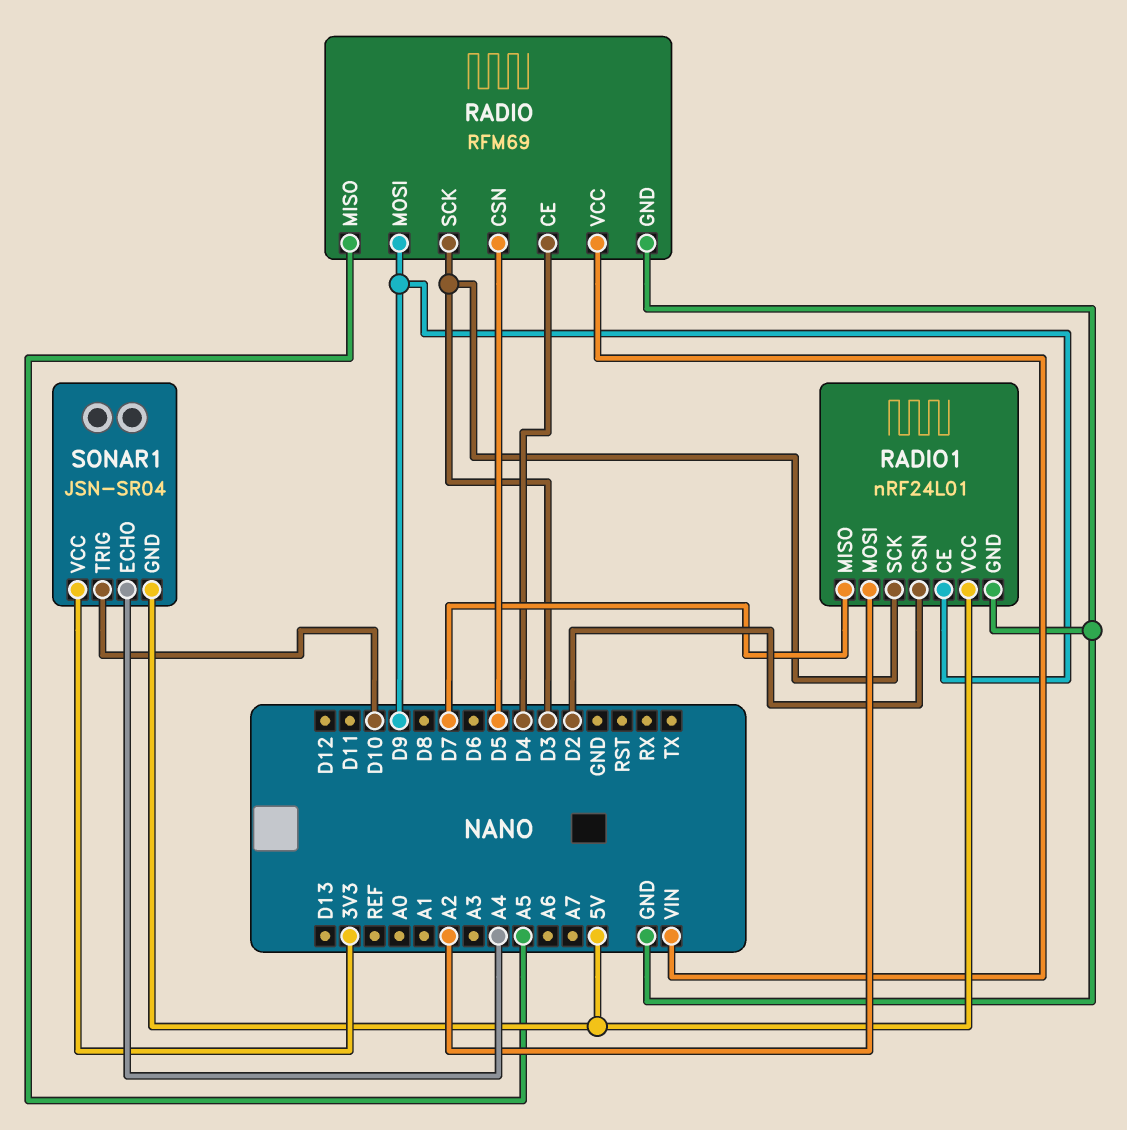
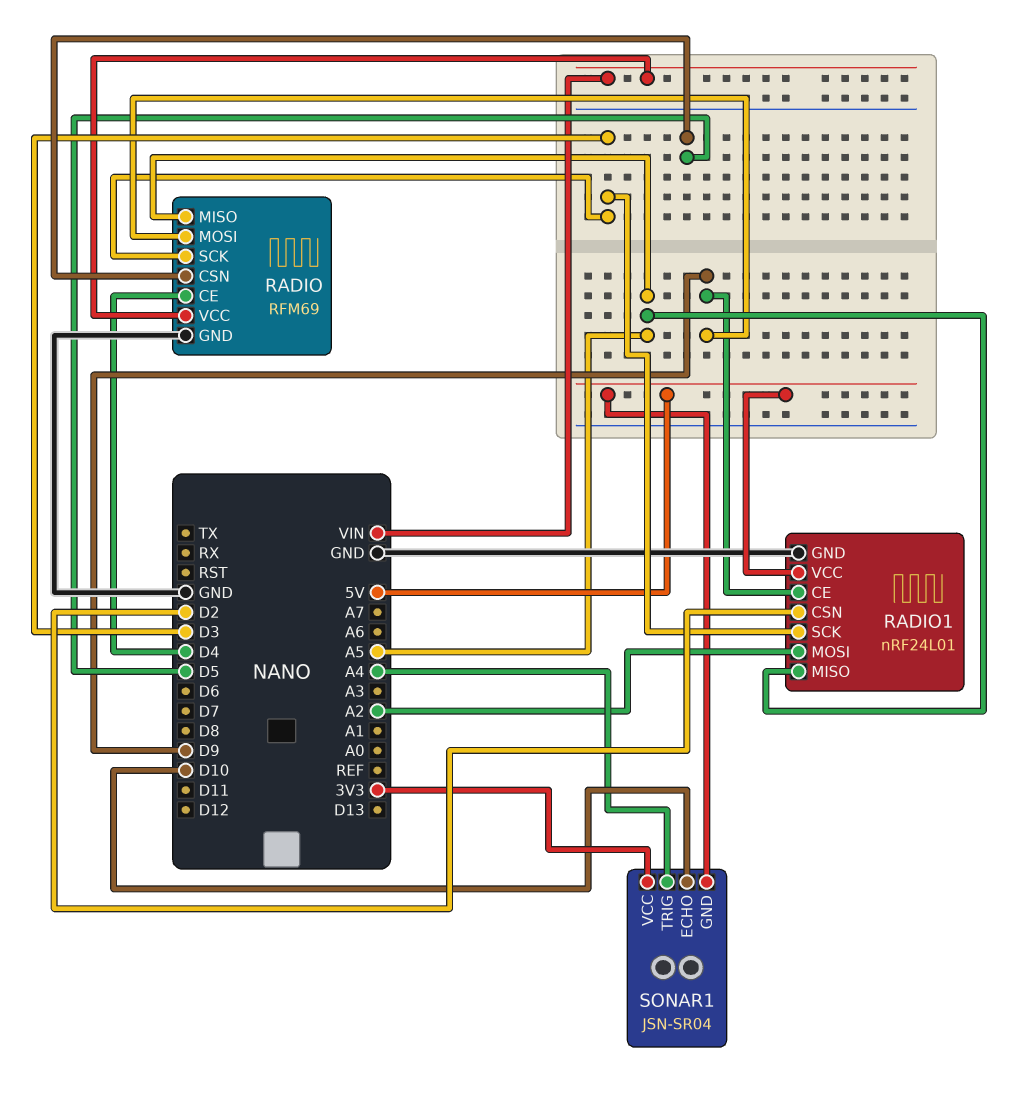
RADIO1 pin MISO: D7 -> A5
SONAR1 pin ECHO: A4 -> D10
SONAR1 pin TRIG: D10 -> A4

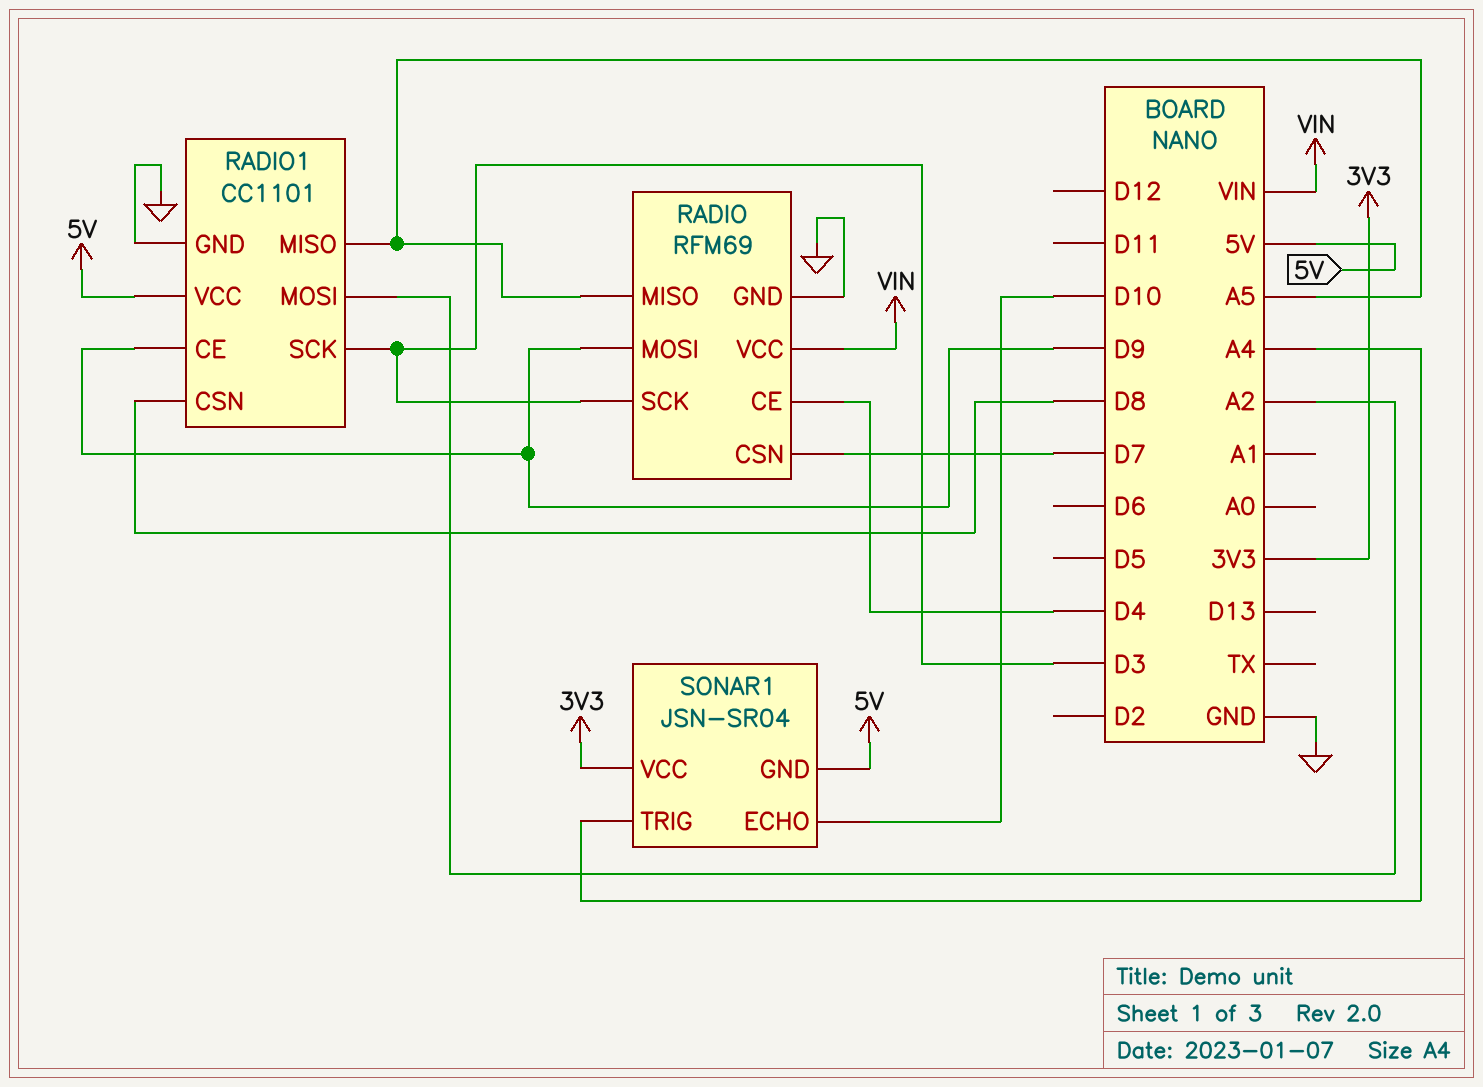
RADIO pin CSN: D5 -> D7
RADIO1: nRF24L01 -> CC1101
RADIO1 pin CSN: D2 -> D8

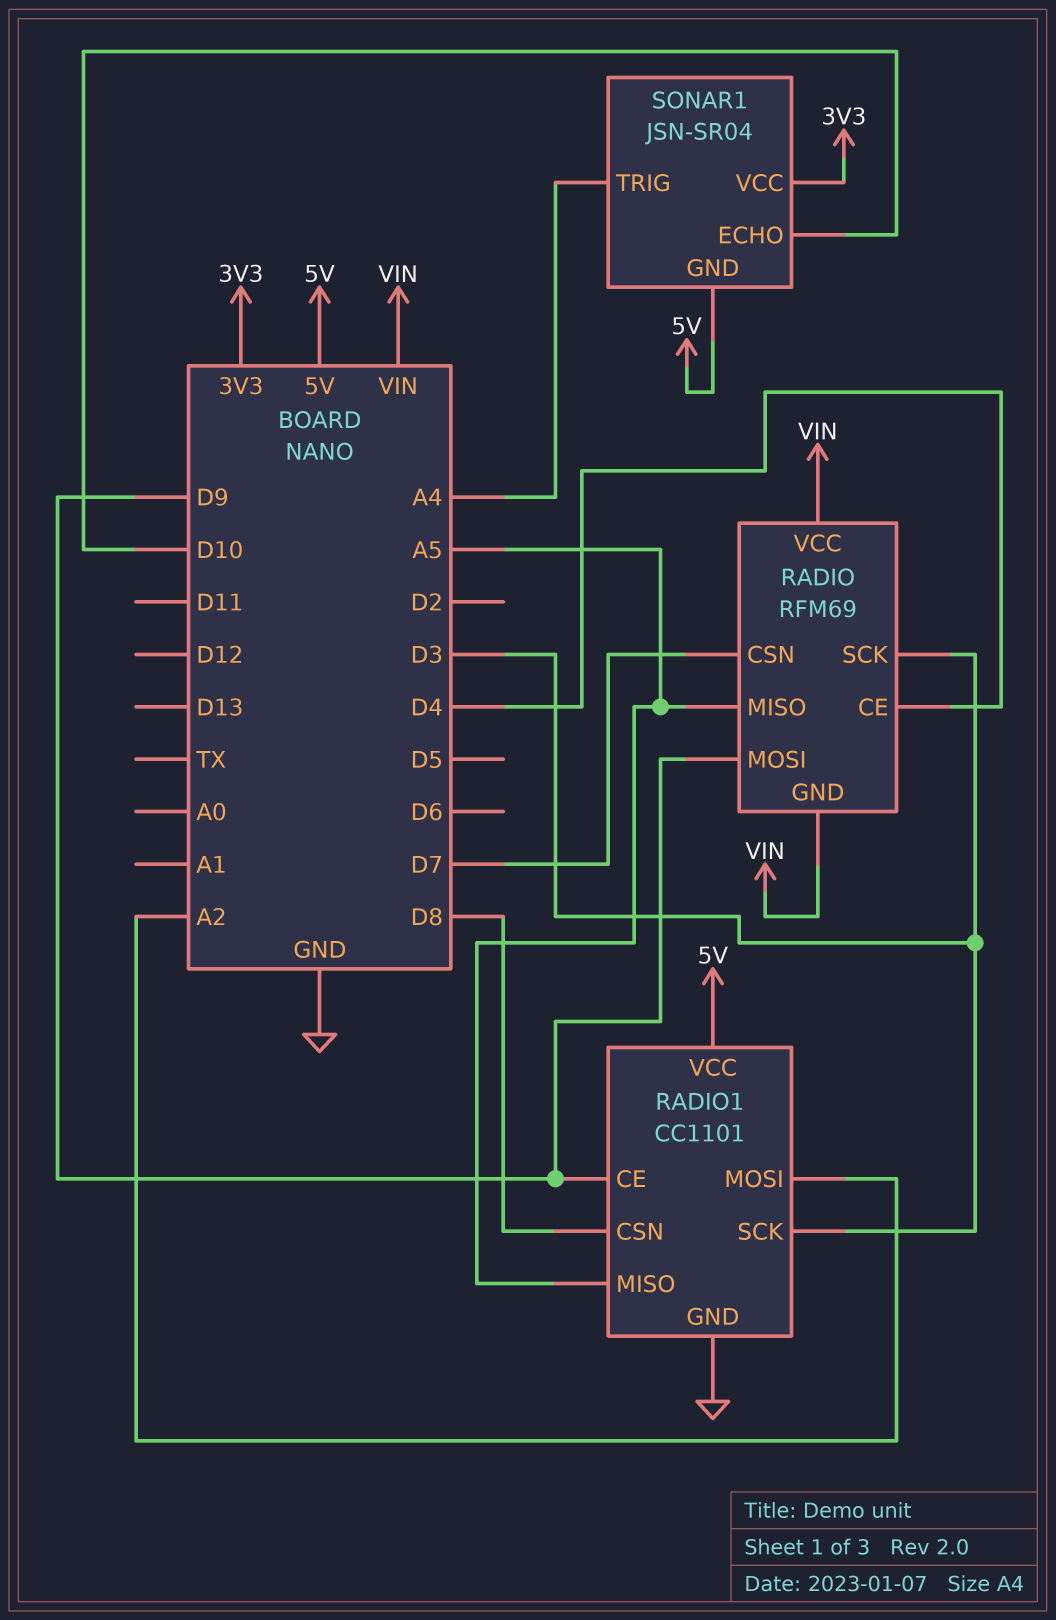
RADIO pin GND: GND -> VIN

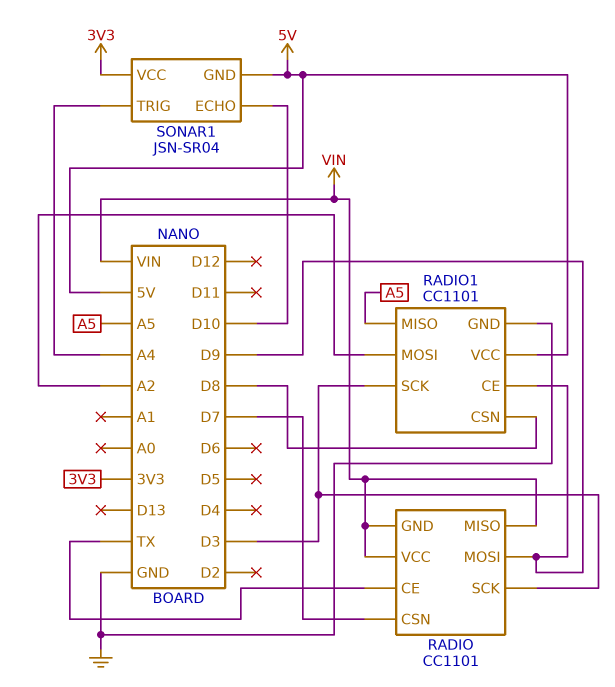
RADIO: RFM69 -> CC1101
RADIO pin CE: D4 -> TX
RADIO pin MISO: A5 -> VIN

